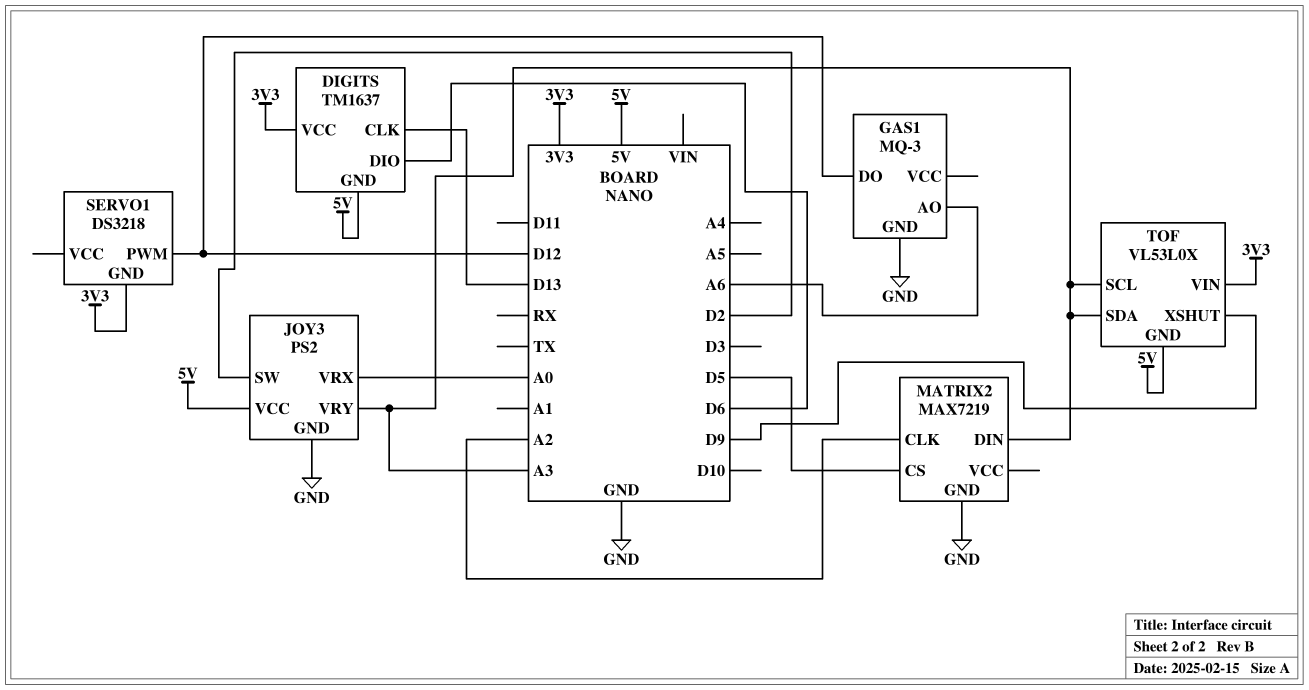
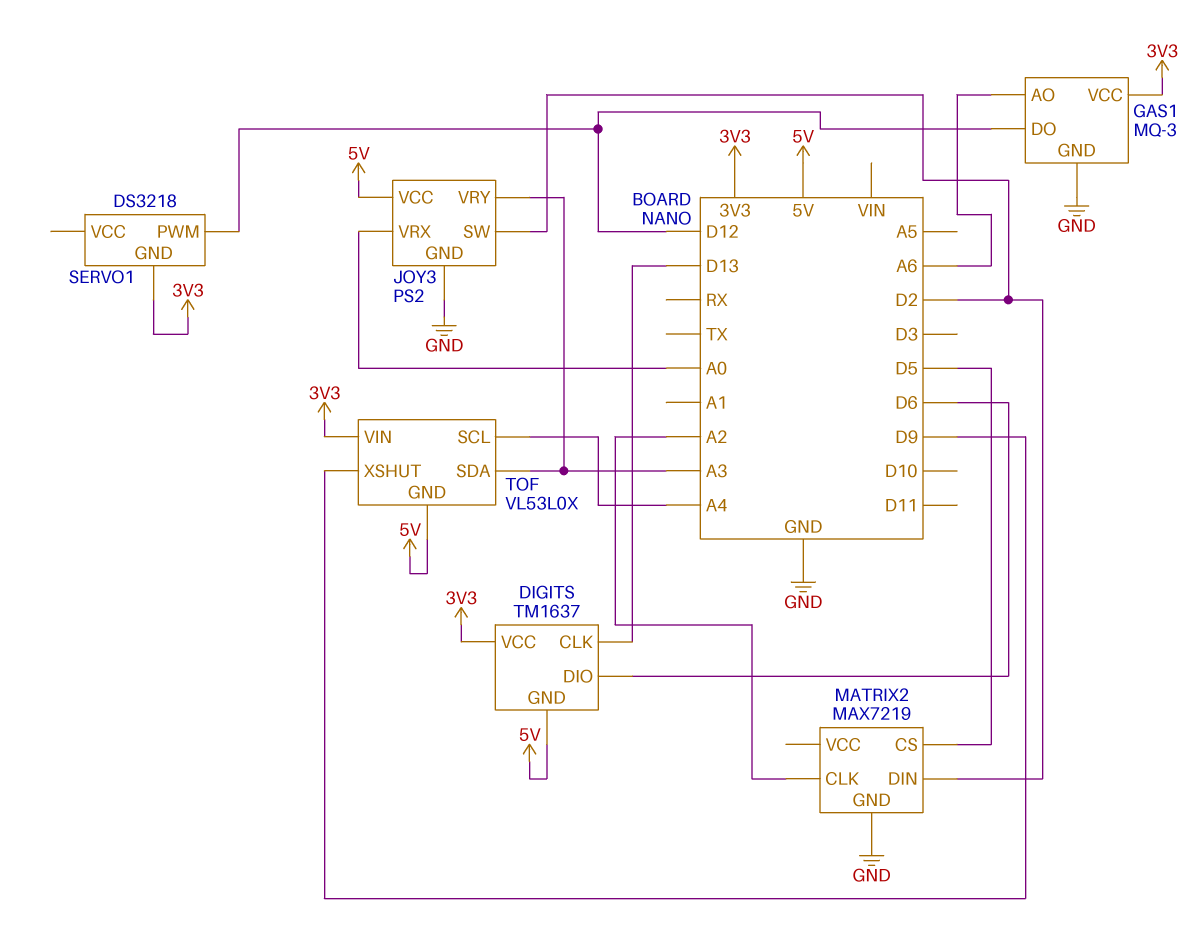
GAS1 pin VCC: none -> 3V3
MATRIX2 pin DIN: A3 -> D2
TOF pin SCL: A3 -> A4

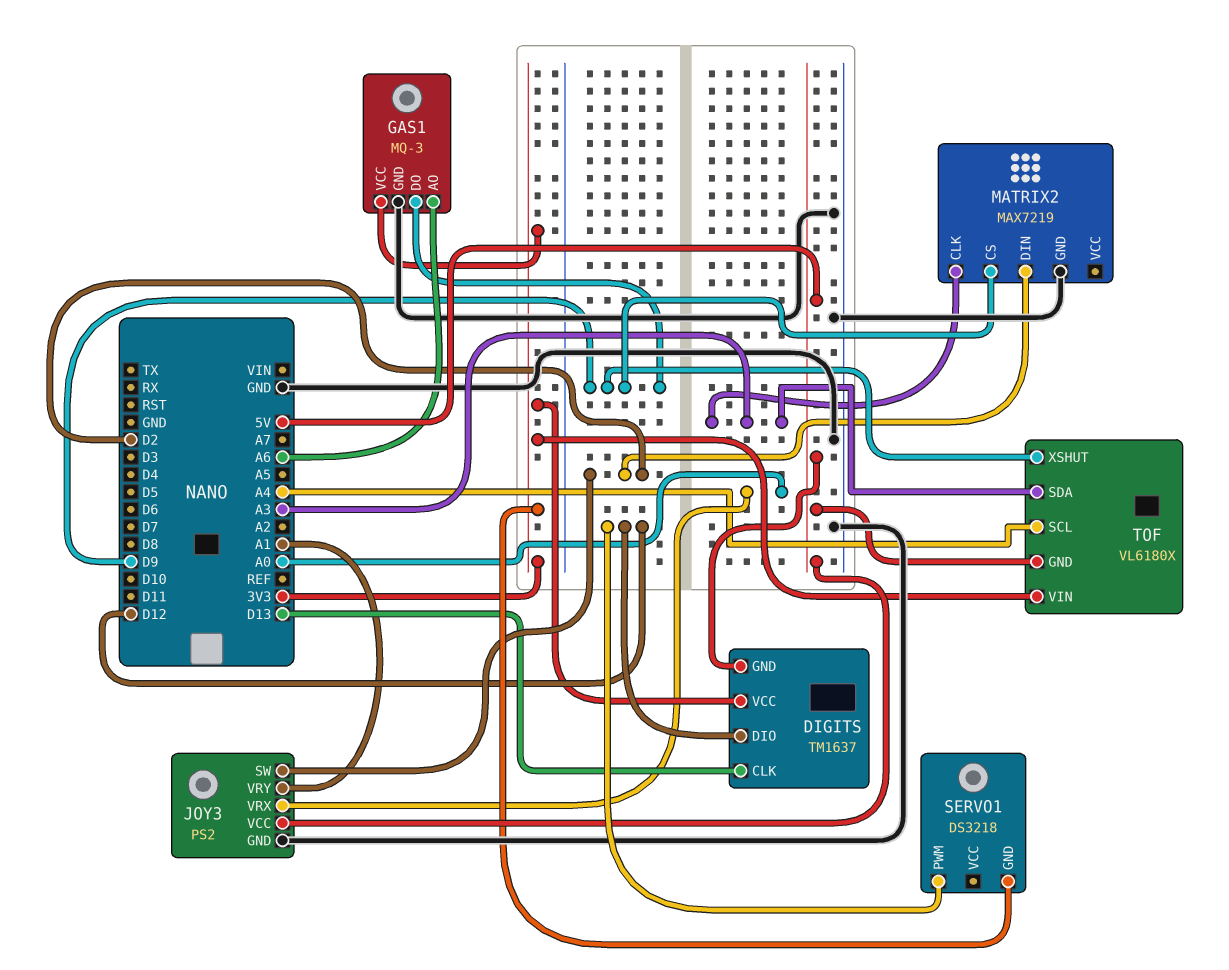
DIGITS pin DIO: D6 -> D12
GAS1 pin DO: D12 -> D9
JOY3 pin VRY: A3 -> A1
MATRIX2 pin CLK: A2 -> A3
MATRIX2 pin CS: D5 -> D9
TOF: VL53L0X -> VL6180X

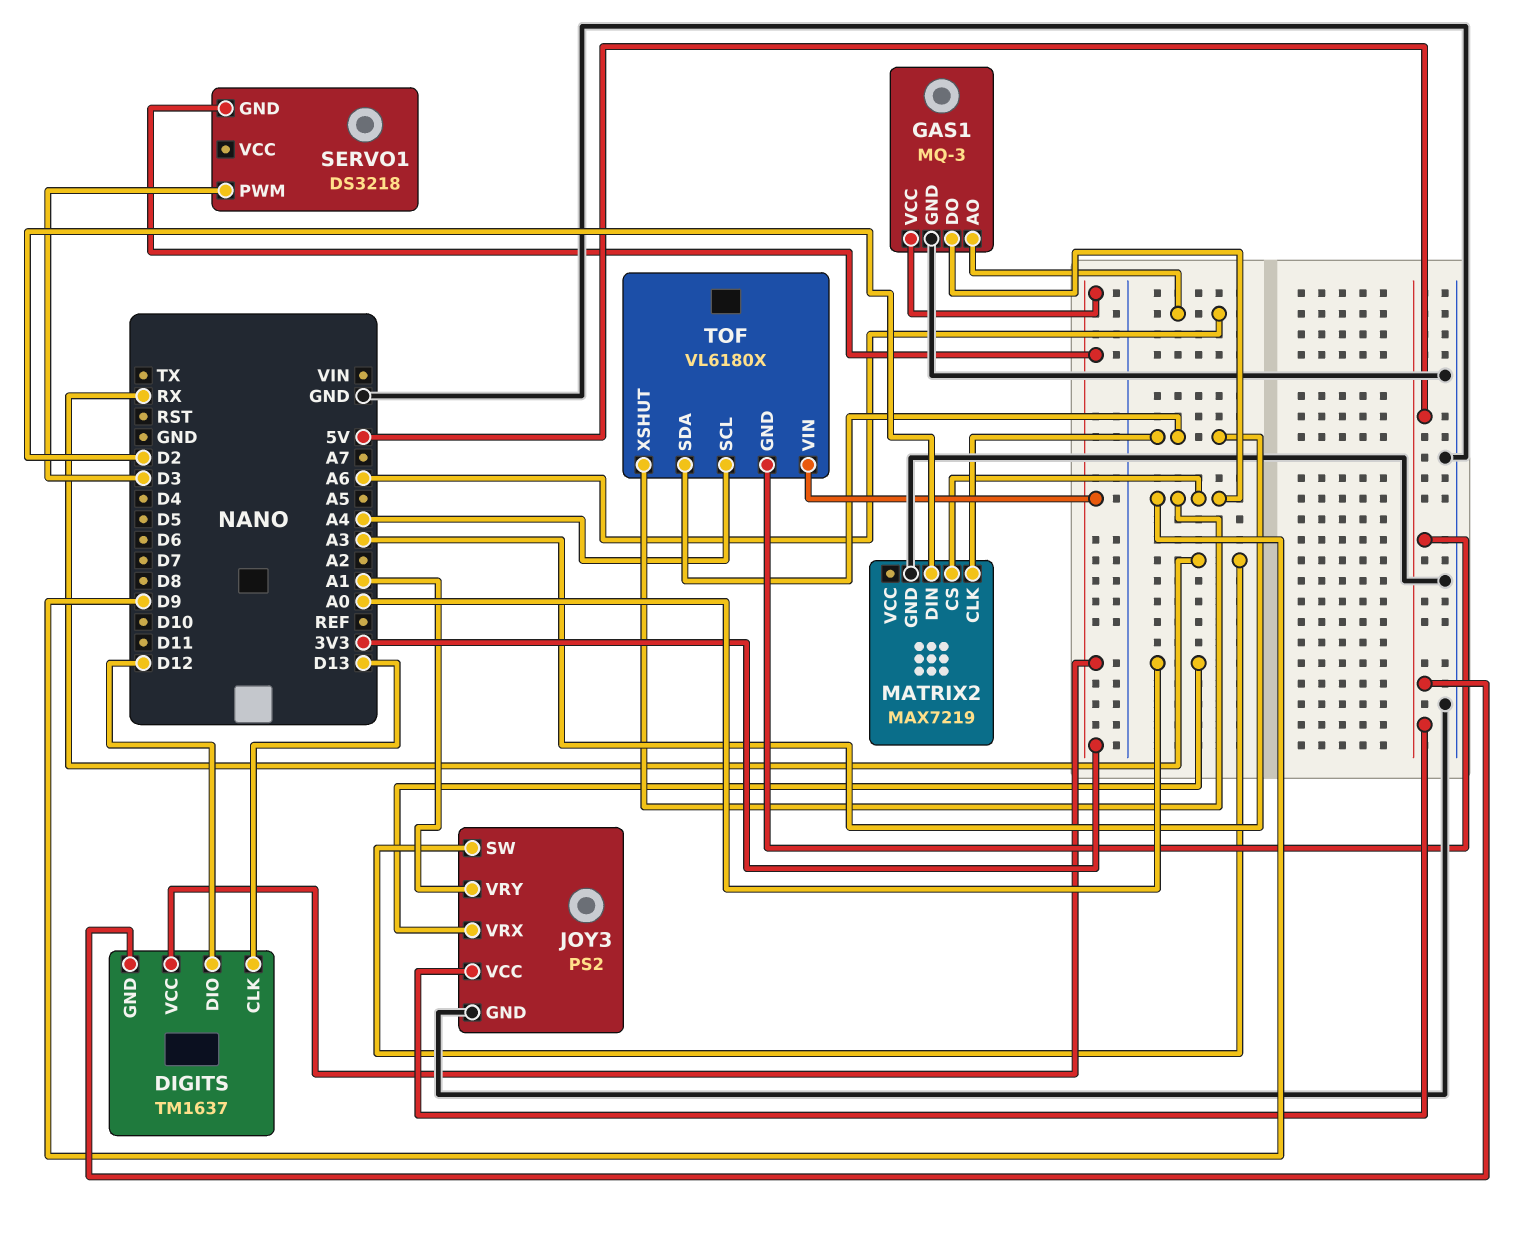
JOY3 pin SW: D2 -> RX
SERVO1 pin PWM: D12 -> D3

